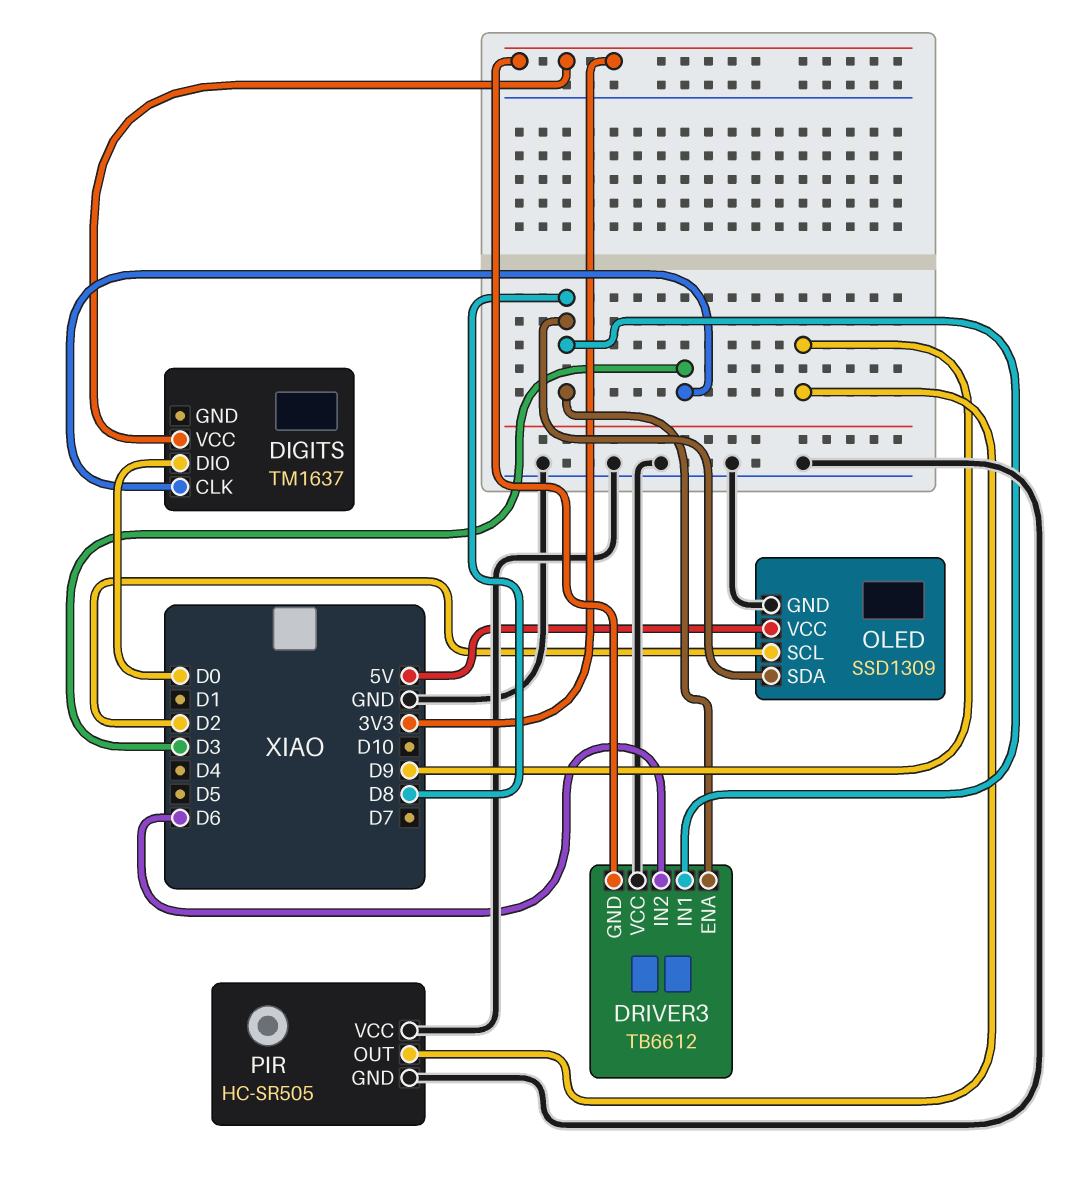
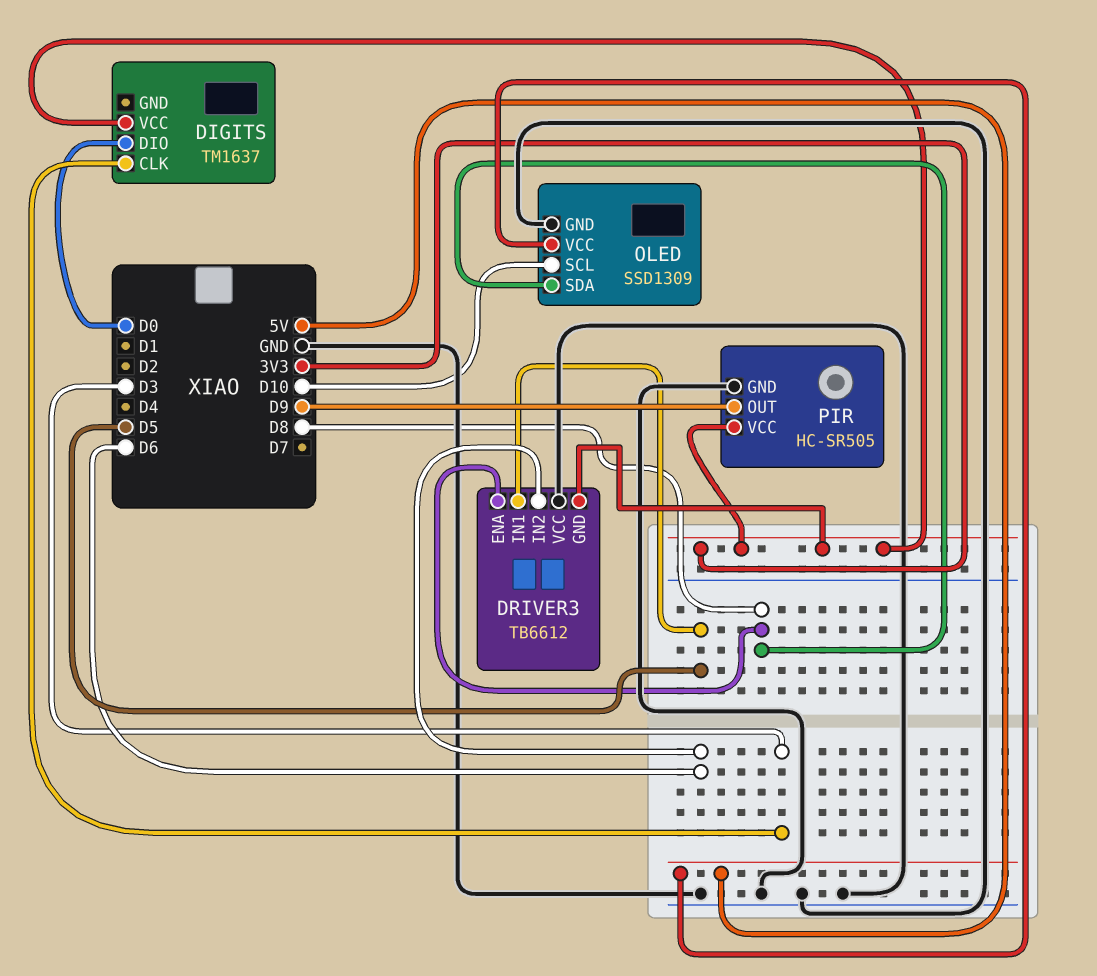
DRIVER3 pin IN1: D8 -> D5
OLED pin SCL: D2 -> D10
PIR pin VCC: GND -> 3V3

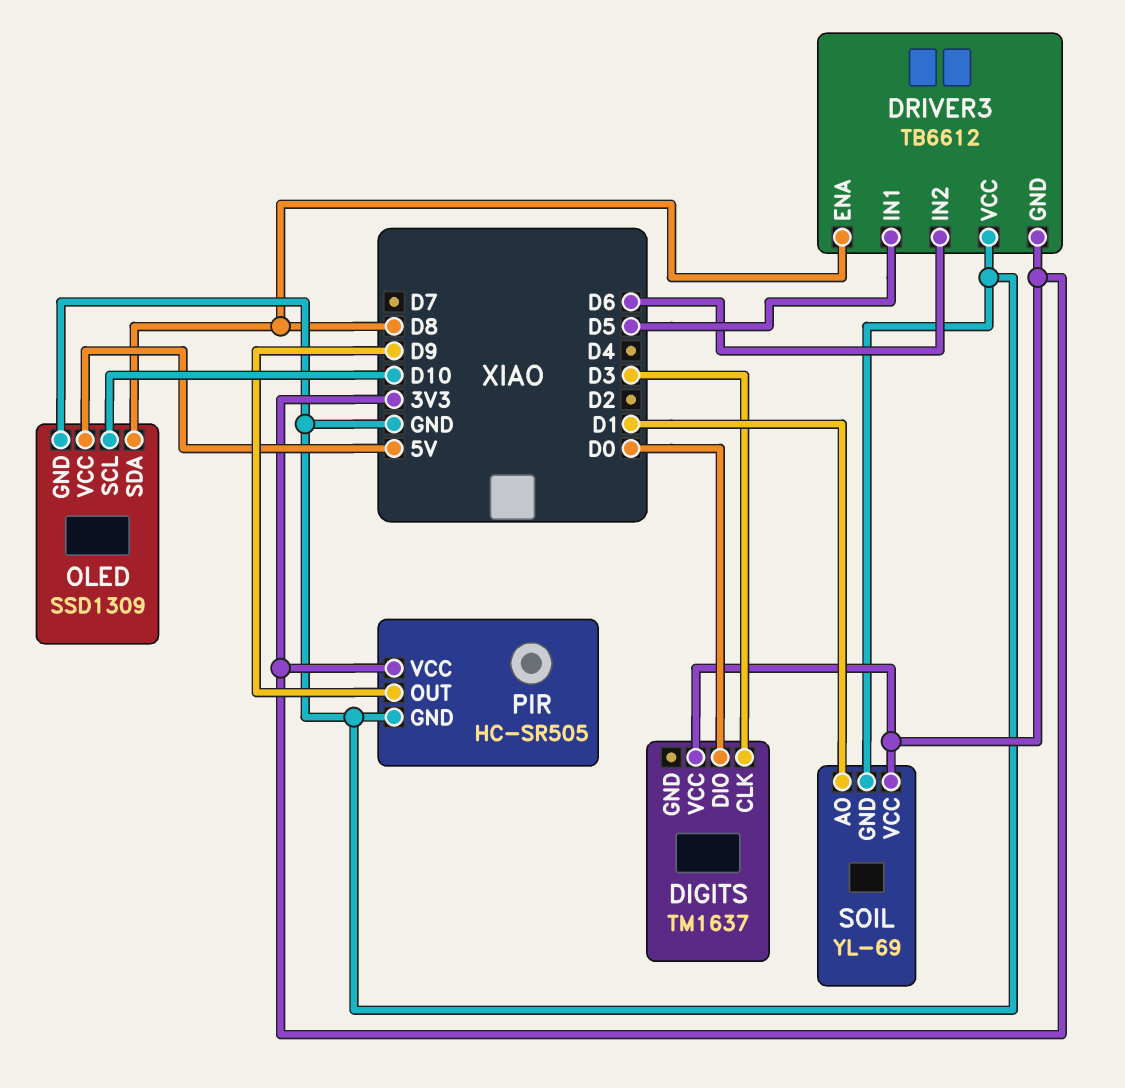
SOIL: none -> YL-69
SOIL pin AO: none -> D1
SOIL pin GND: none -> GND
SOIL pin VCC: none -> 3V3

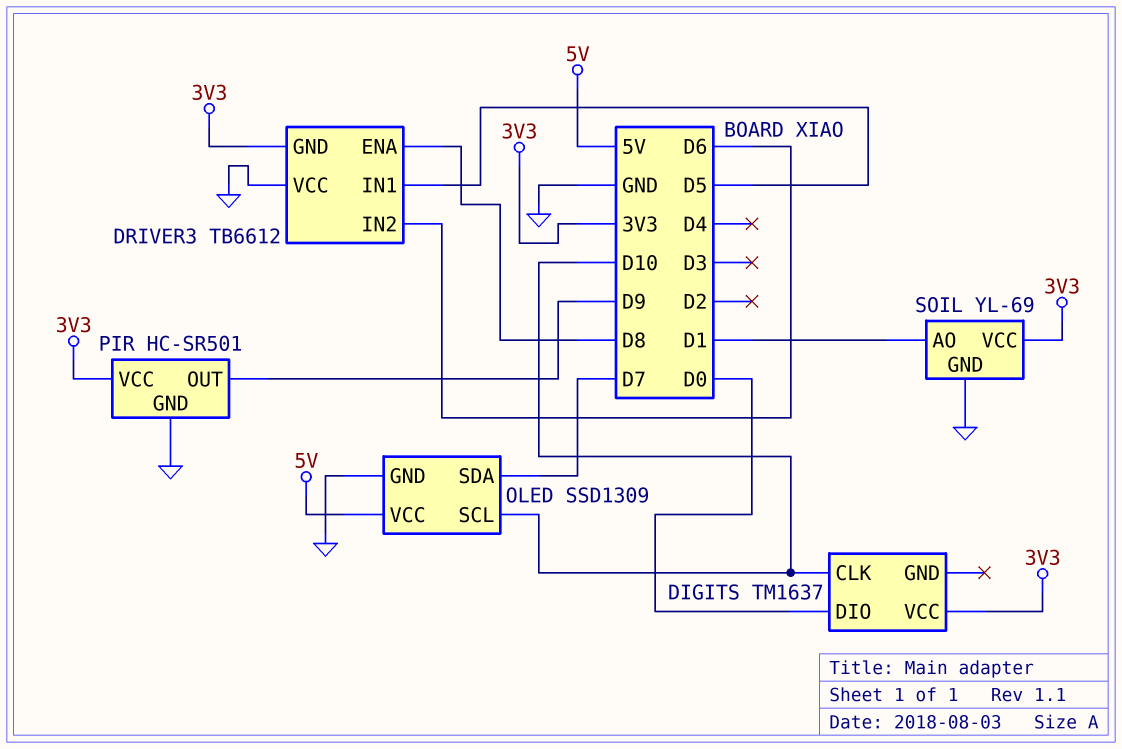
DIGITS pin CLK: D3 -> D10
OLED pin SDA: D8 -> D7
PIR: HC-SR505 -> HC-SR501

